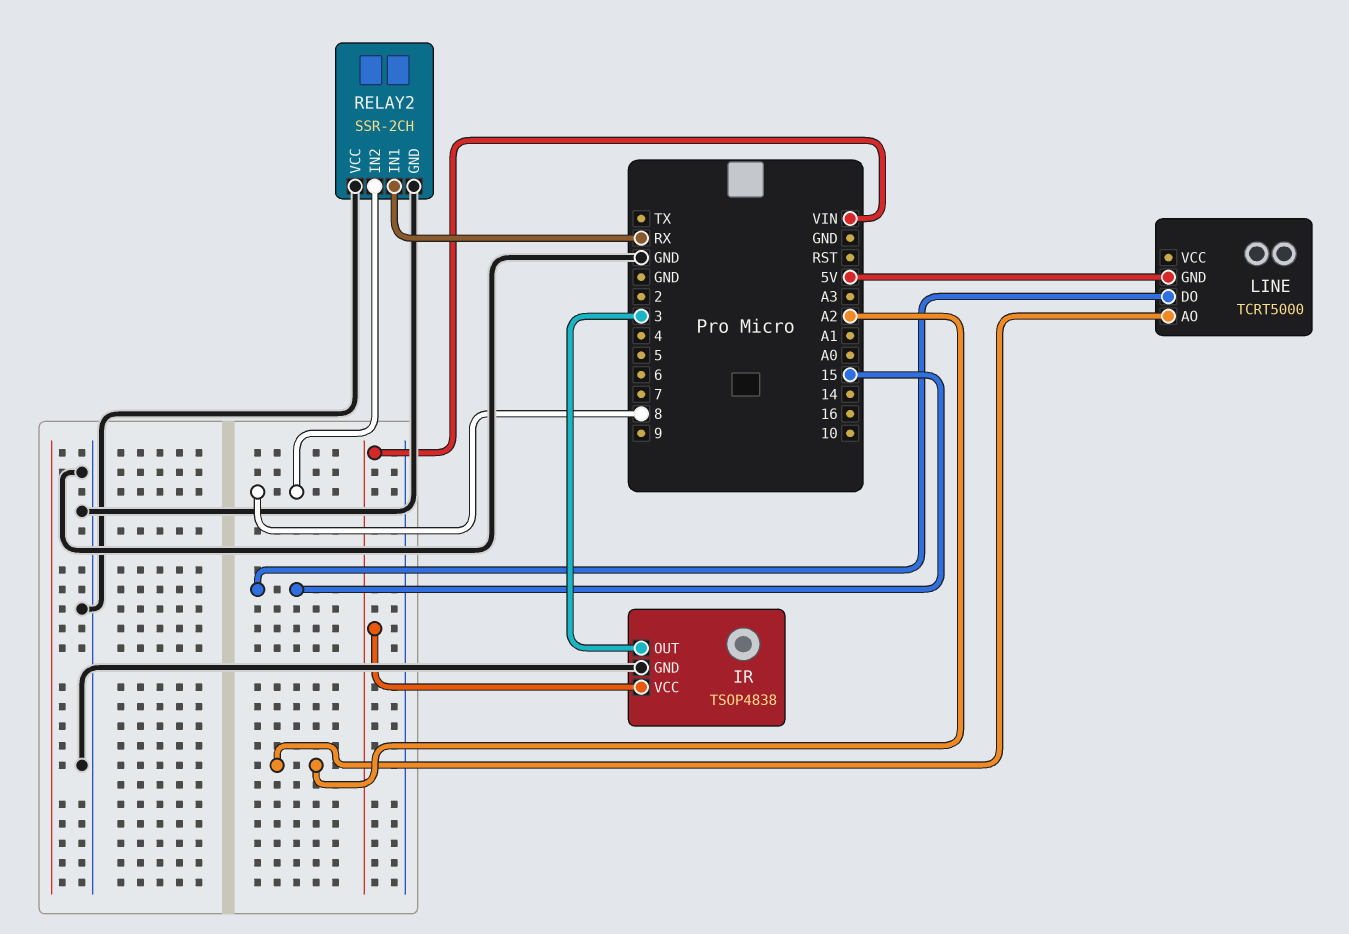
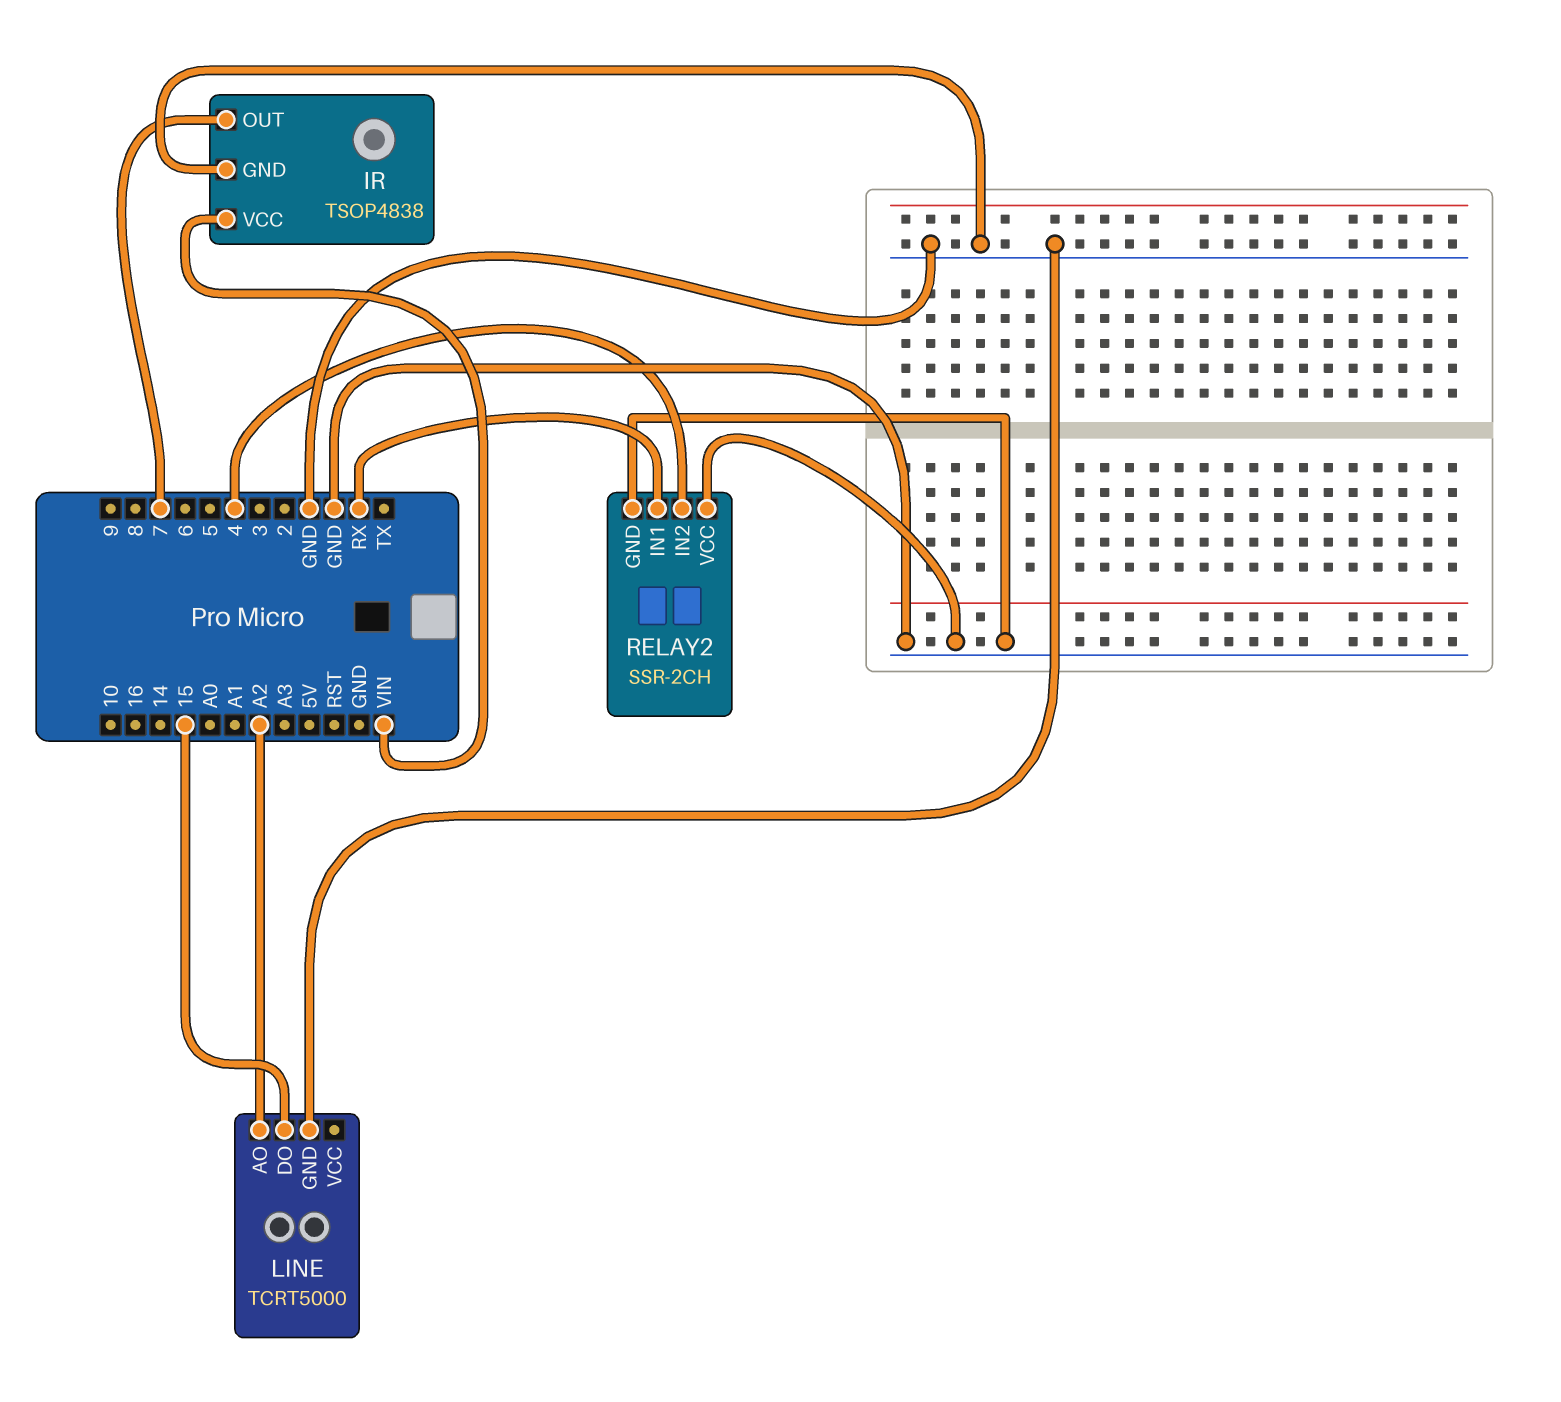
IR pin OUT: 3 -> 7
LINE pin GND: 5V -> GND
RELAY2 pin IN2: 8 -> 4

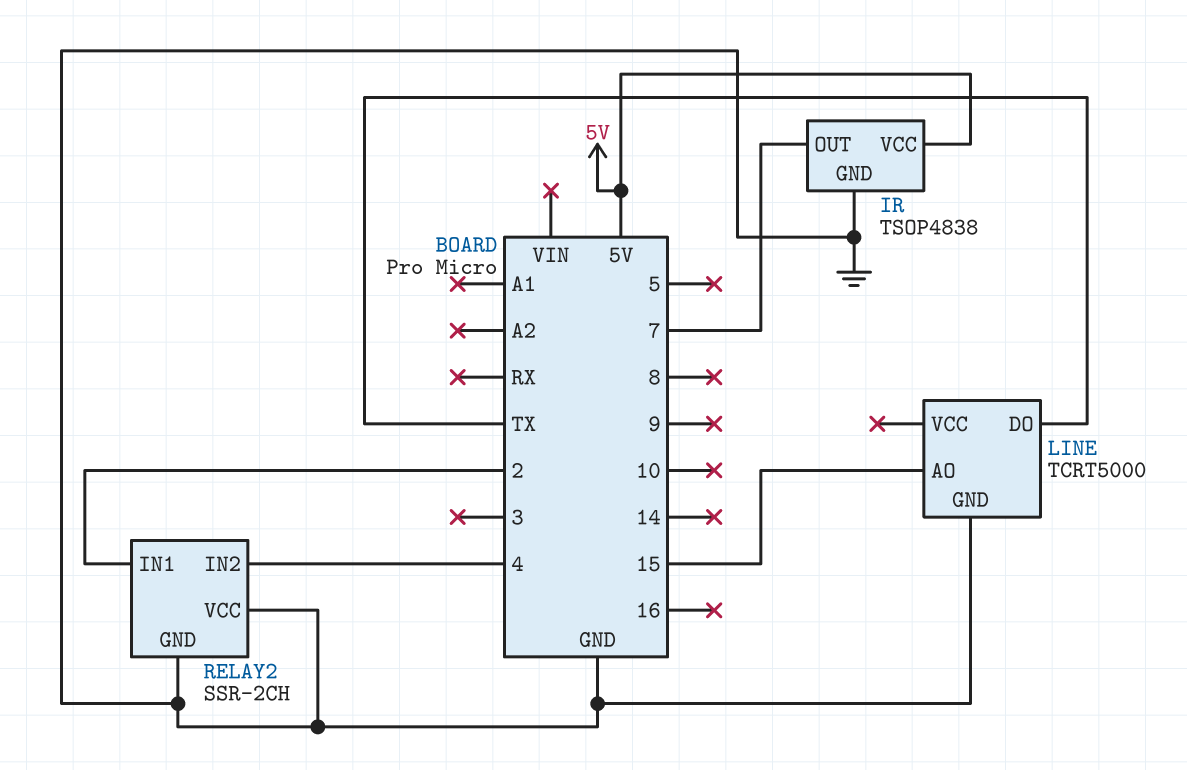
IR pin VCC: VIN -> 5V
LINE pin AO: A2 -> 15
LINE pin DO: 15 -> TX
RELAY2 pin IN1: RX -> 2

